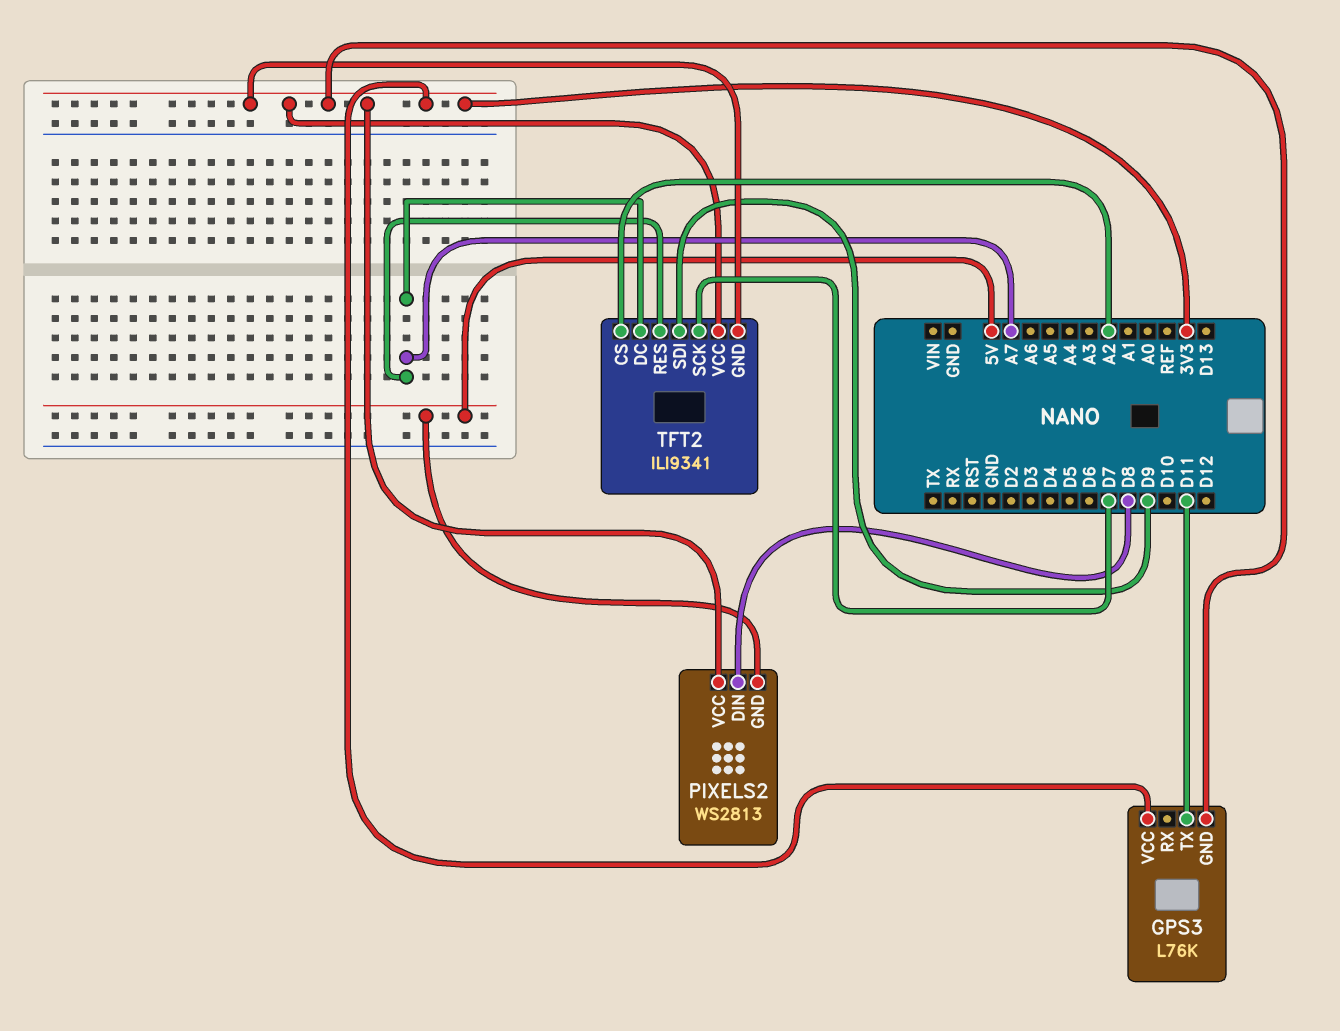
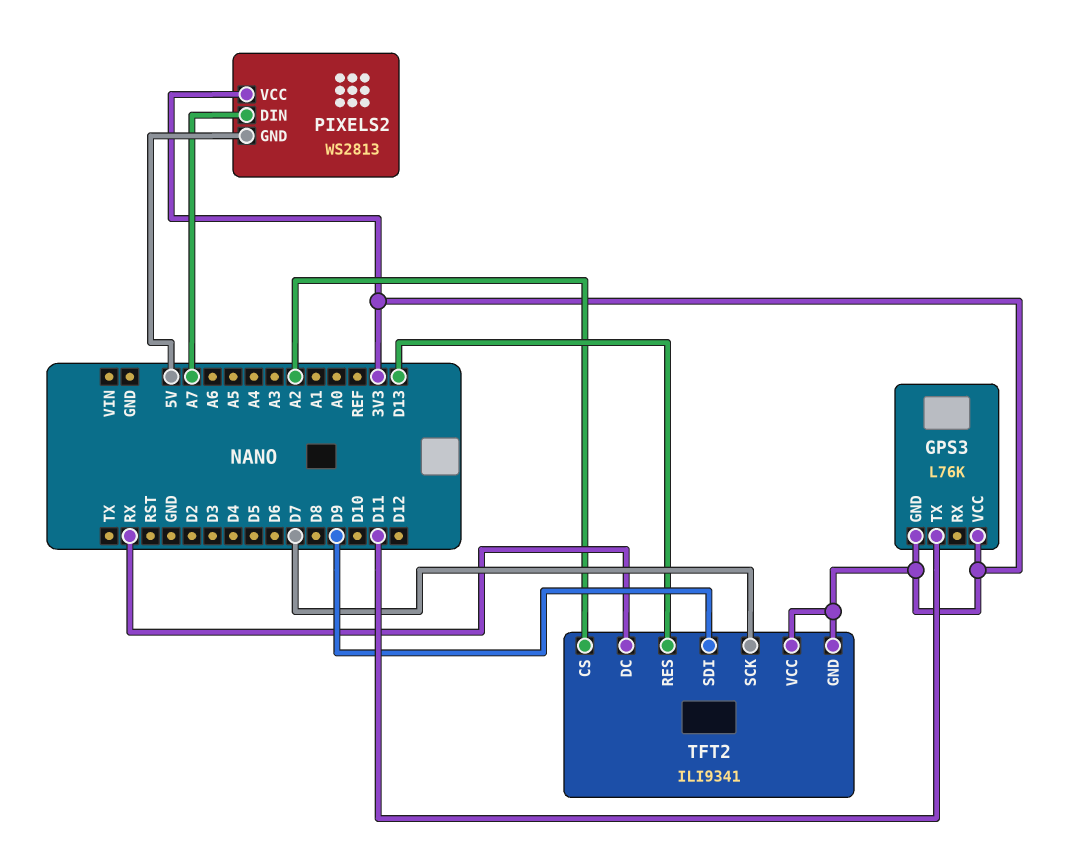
PIXELS2 pin DIN: D8 -> A7
TFT2 pin DC: A7 -> RX
TFT2 pin RES: A7 -> D13

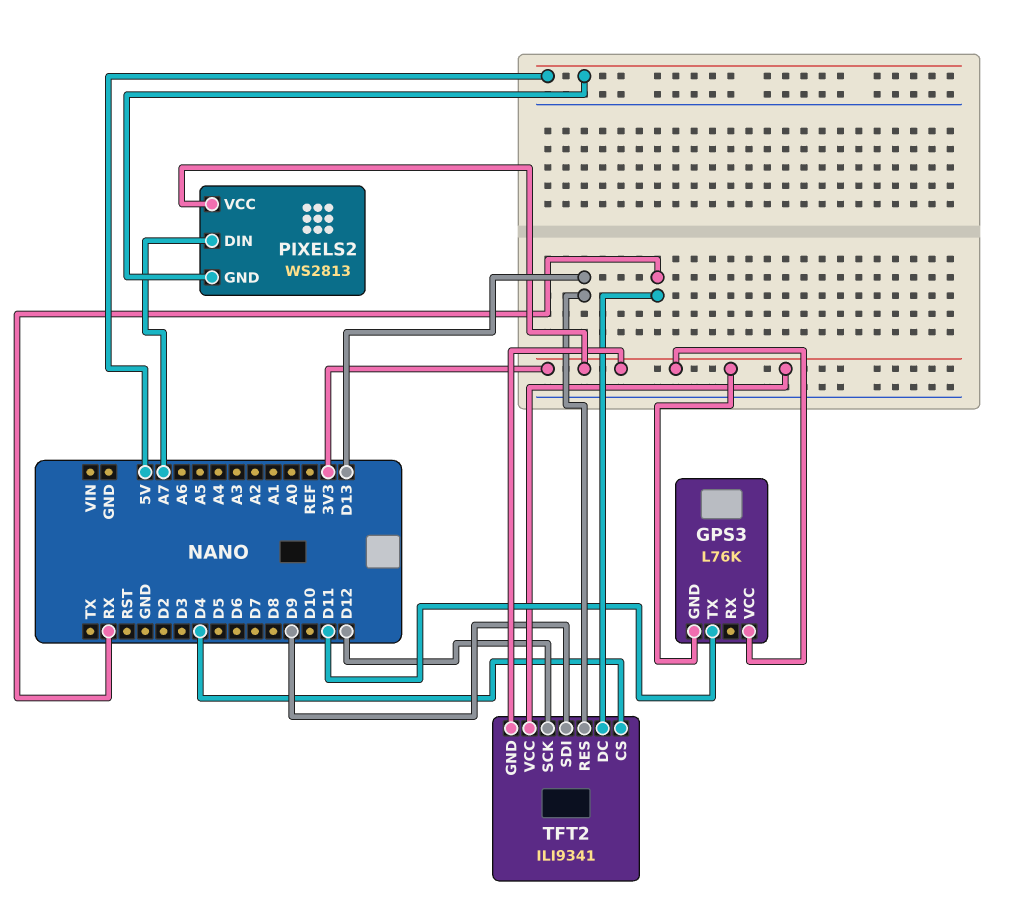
TFT2 pin CS: A2 -> D4
TFT2 pin SCK: D7 -> D12

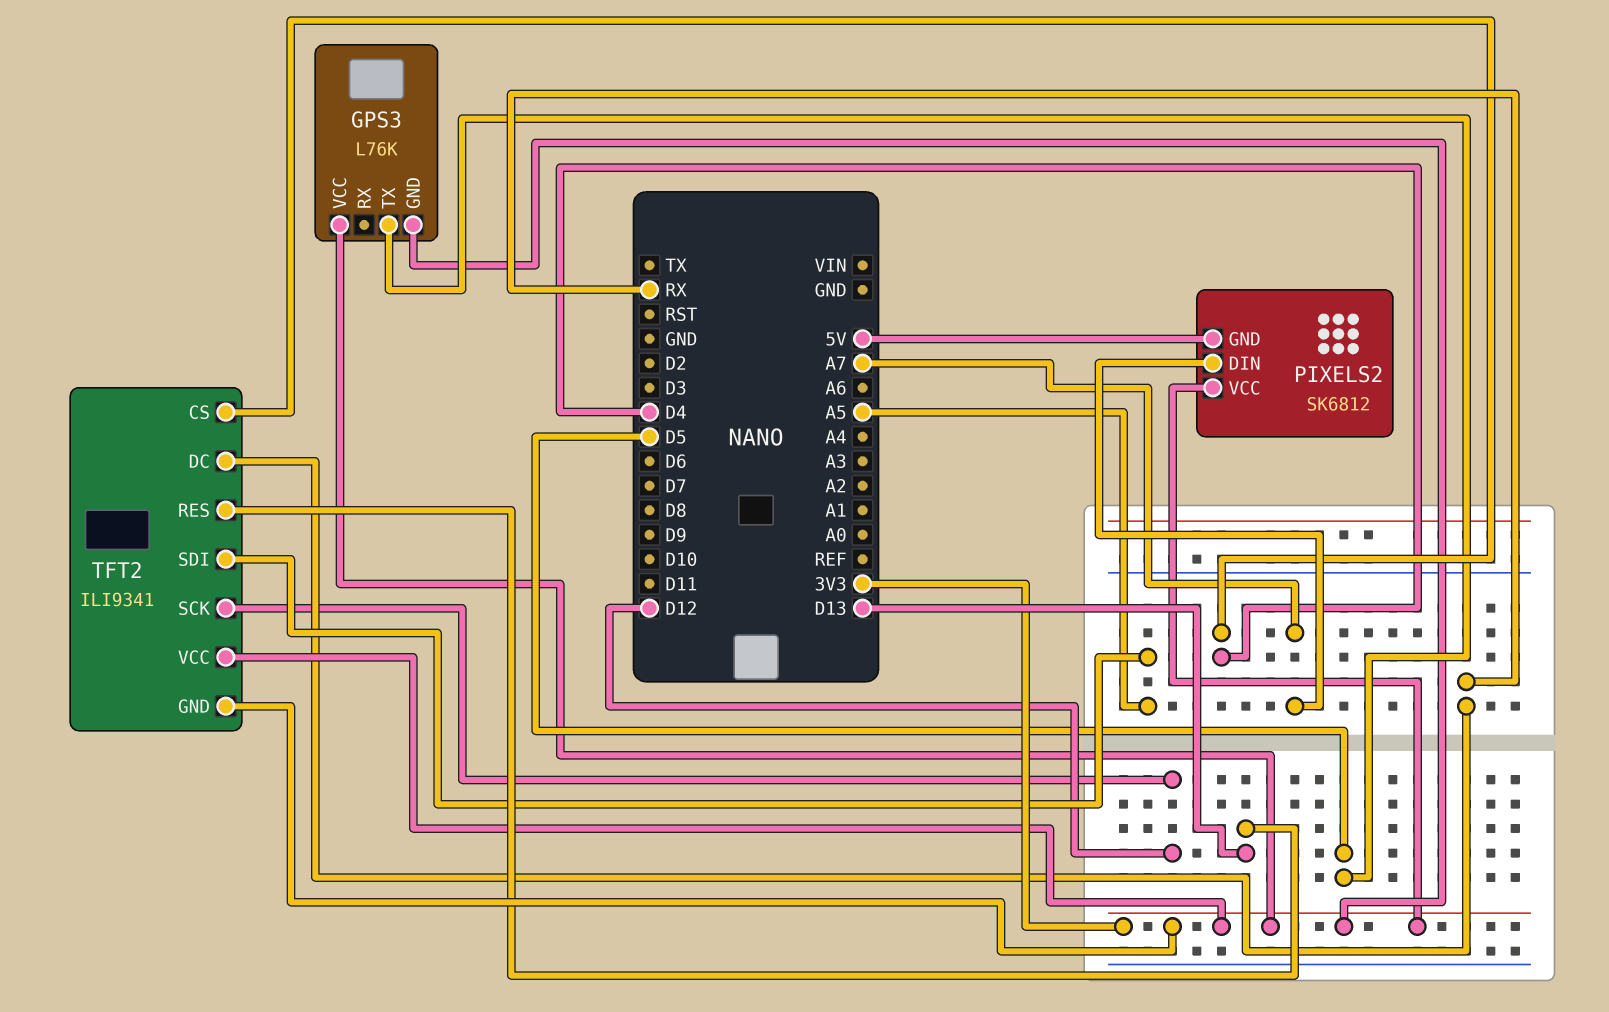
GPS3 pin TX: D11 -> D5
PIXELS2: WS2813 -> SK6812
TFT2 pin SDI: D9 -> A5

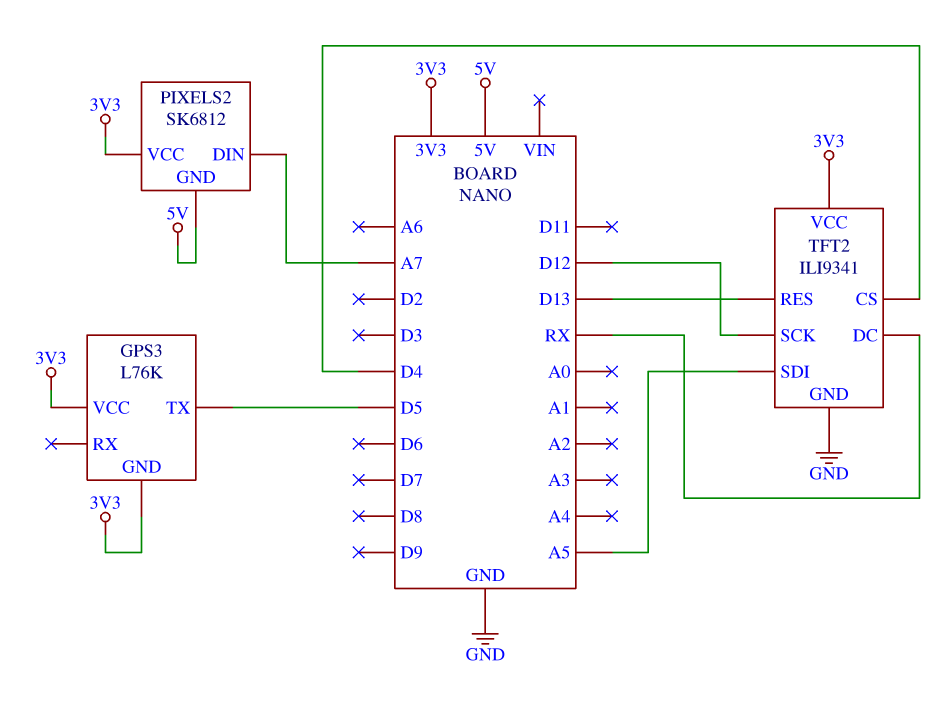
TFT2 pin GND: 3V3 -> GND

